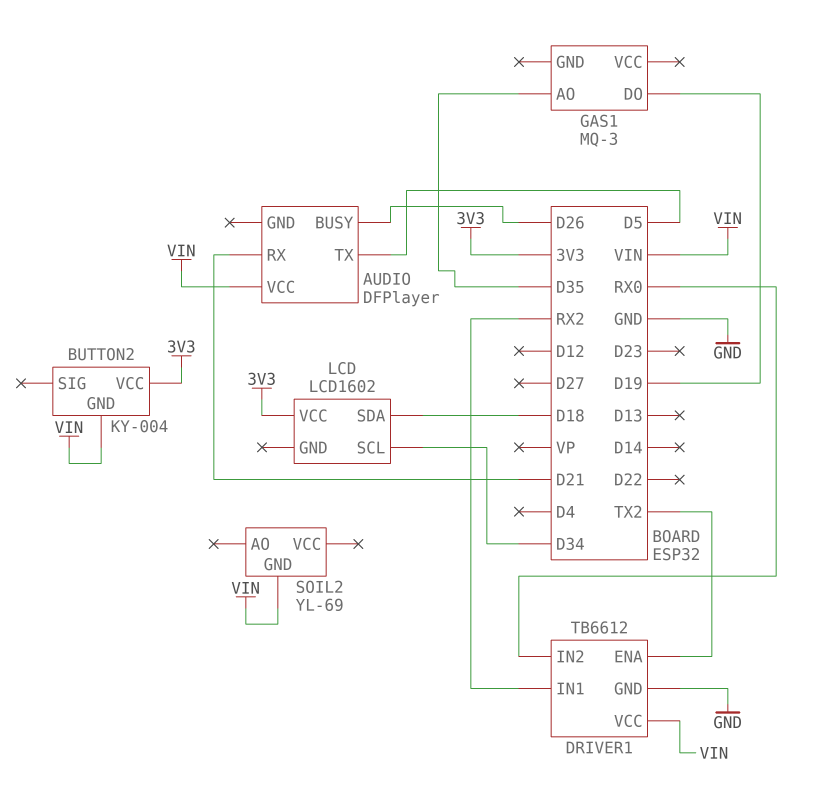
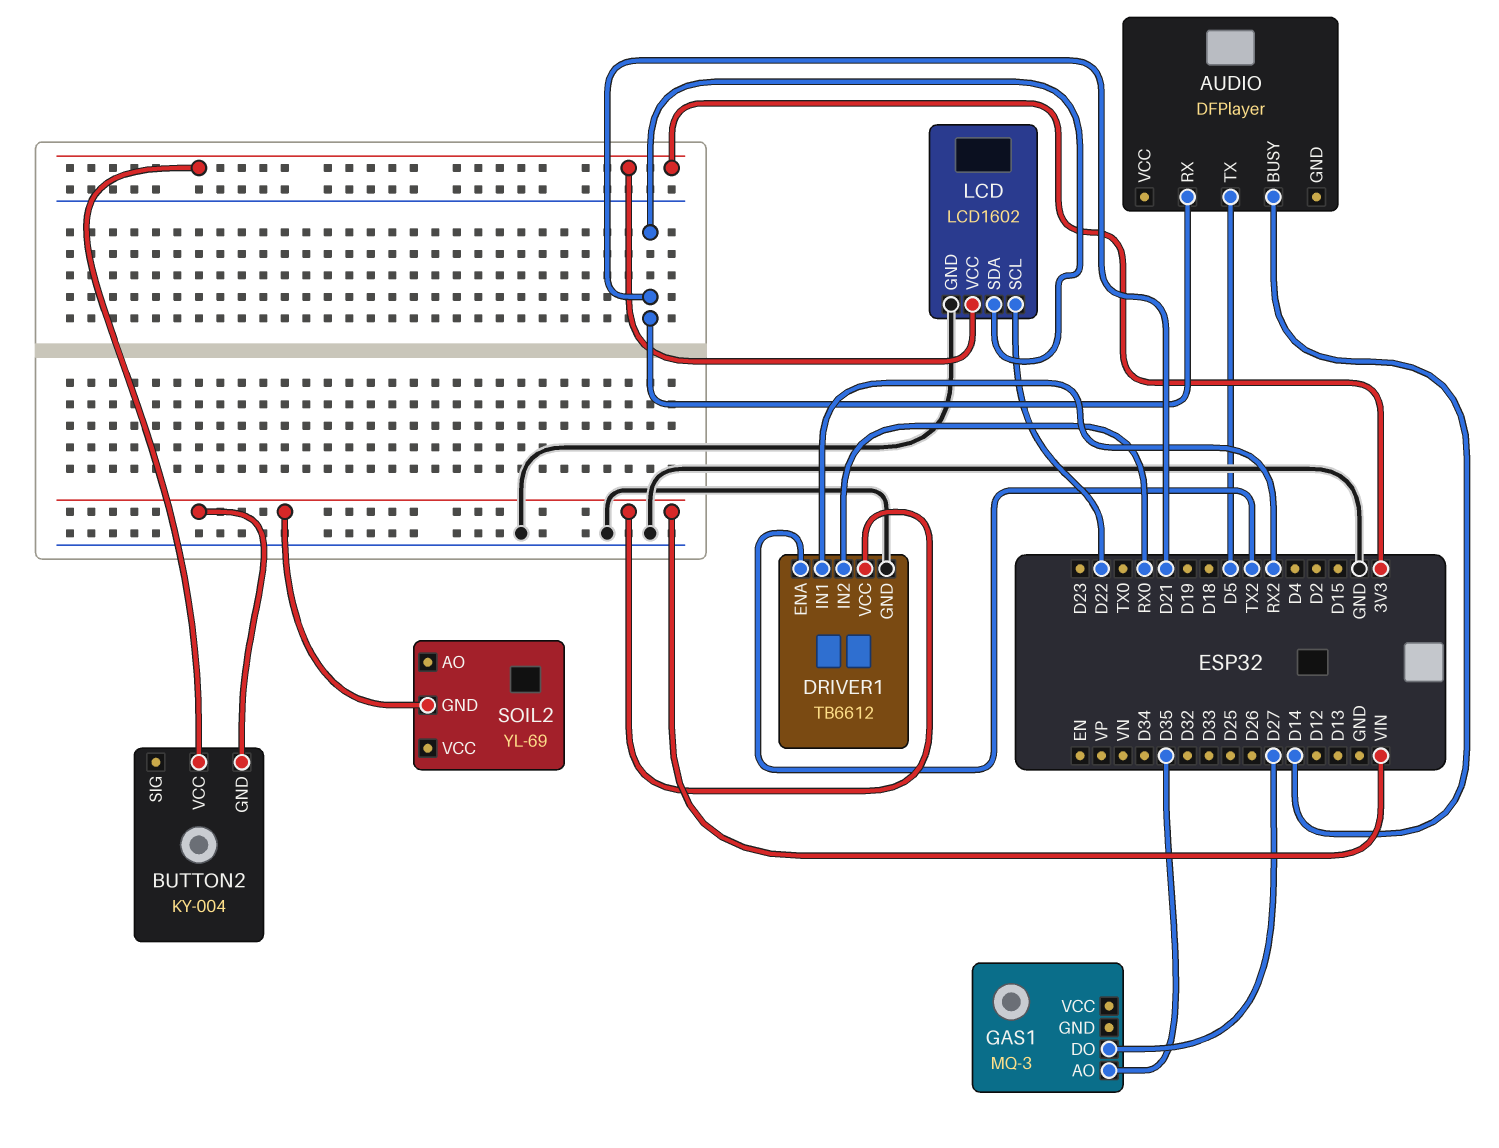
AUDIO pin BUSY: D26 -> D14
AUDIO pin VCC: VIN -> none
GAS1 pin DO: D19 -> D27
LCD pin GND: none -> GND
LCD pin SCL: D34 -> D22
LCD pin SDA: D18 -> D21

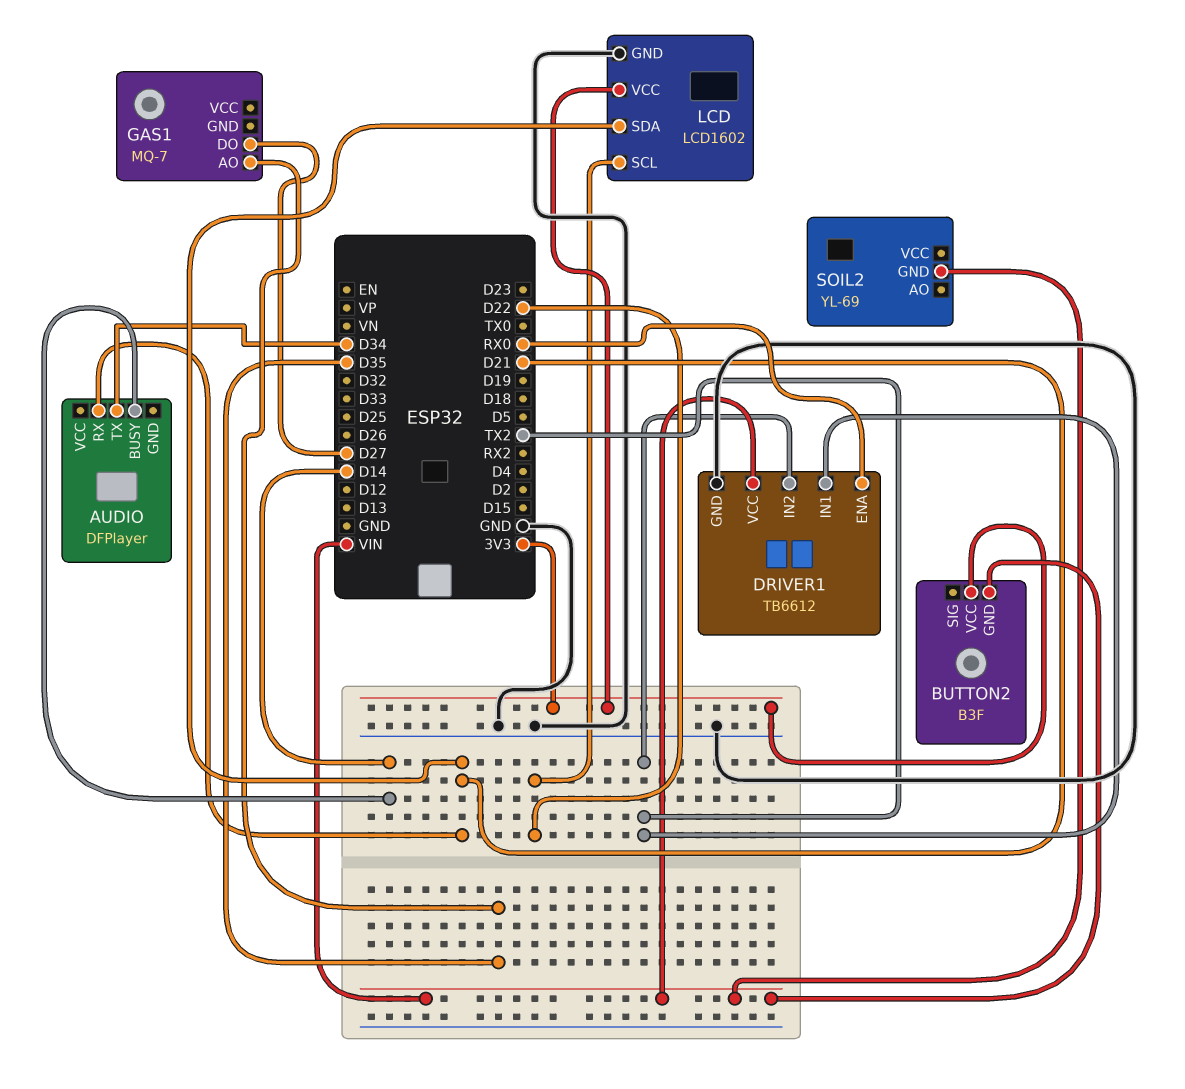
AUDIO pin TX: D5 -> D34
BUTTON2: KY-004 -> B3F
DRIVER1 pin ENA: TX2 -> RX0
DRIVER1 pin IN1: RX2 -> TX2
DRIVER1 pin IN2: RX0 -> TX2
GAS1: MQ-3 -> MQ-7

